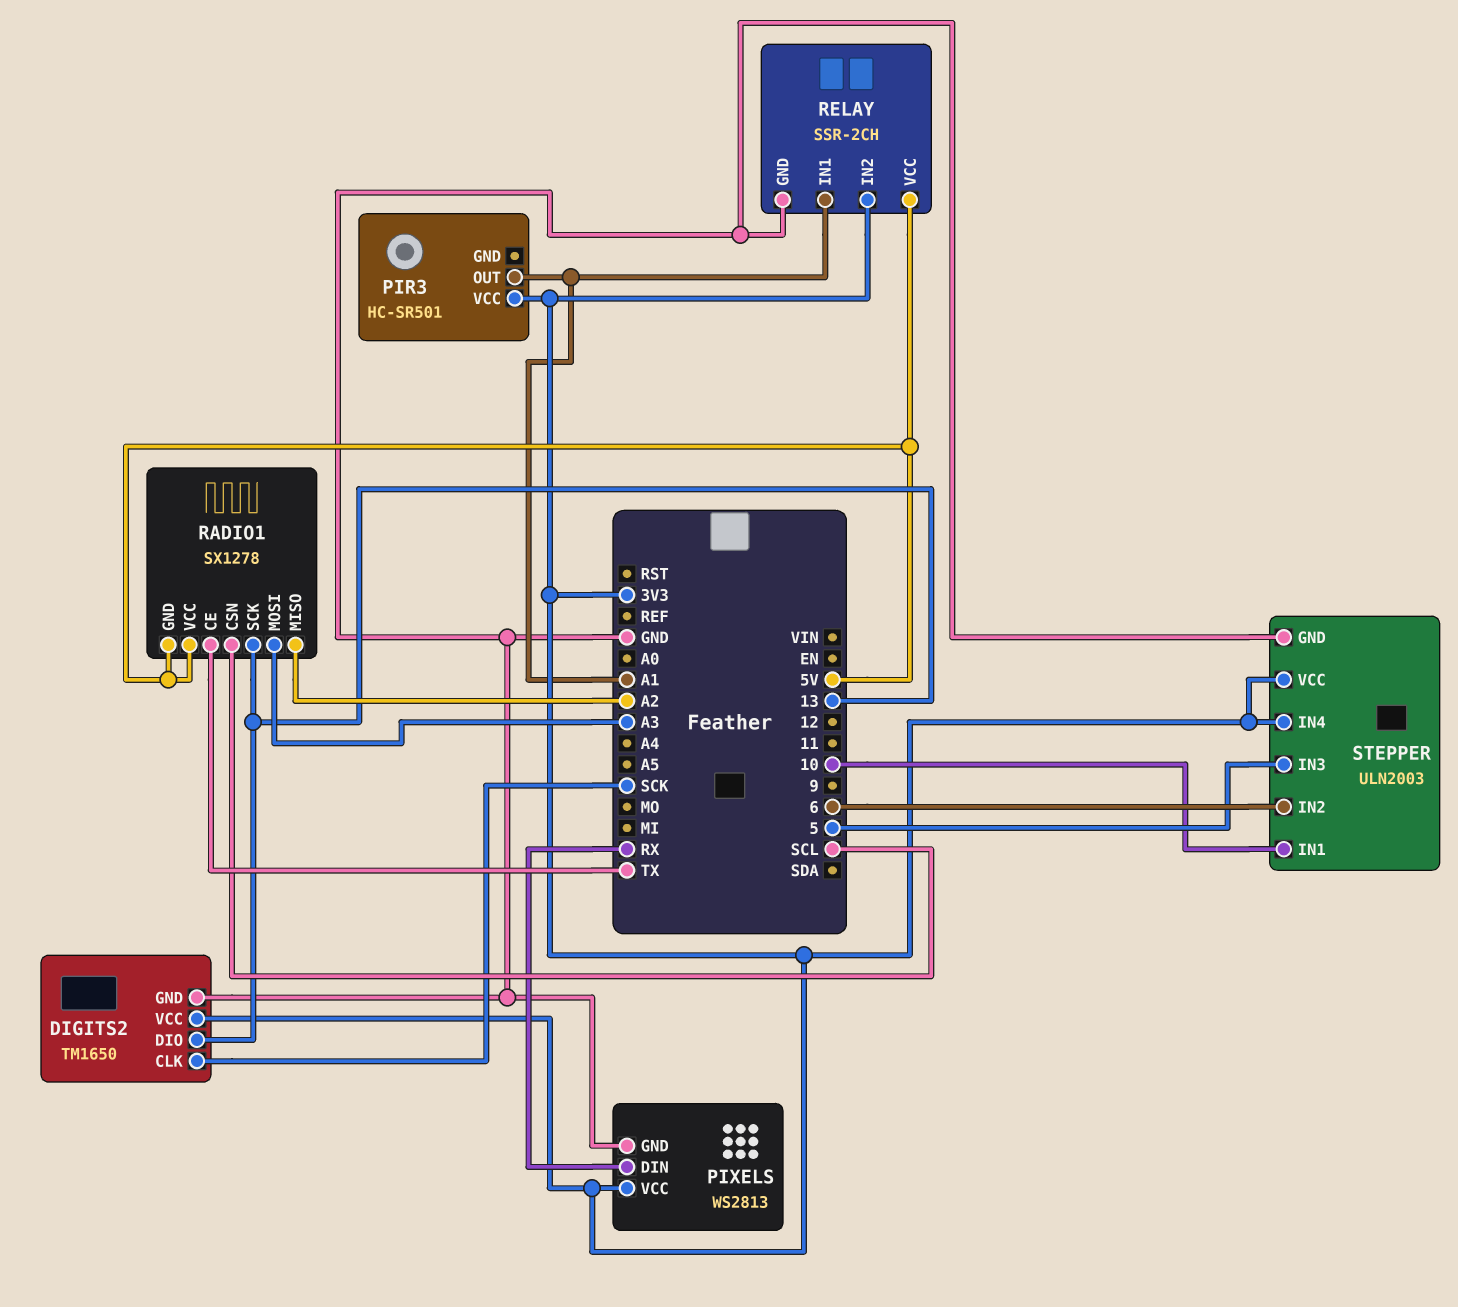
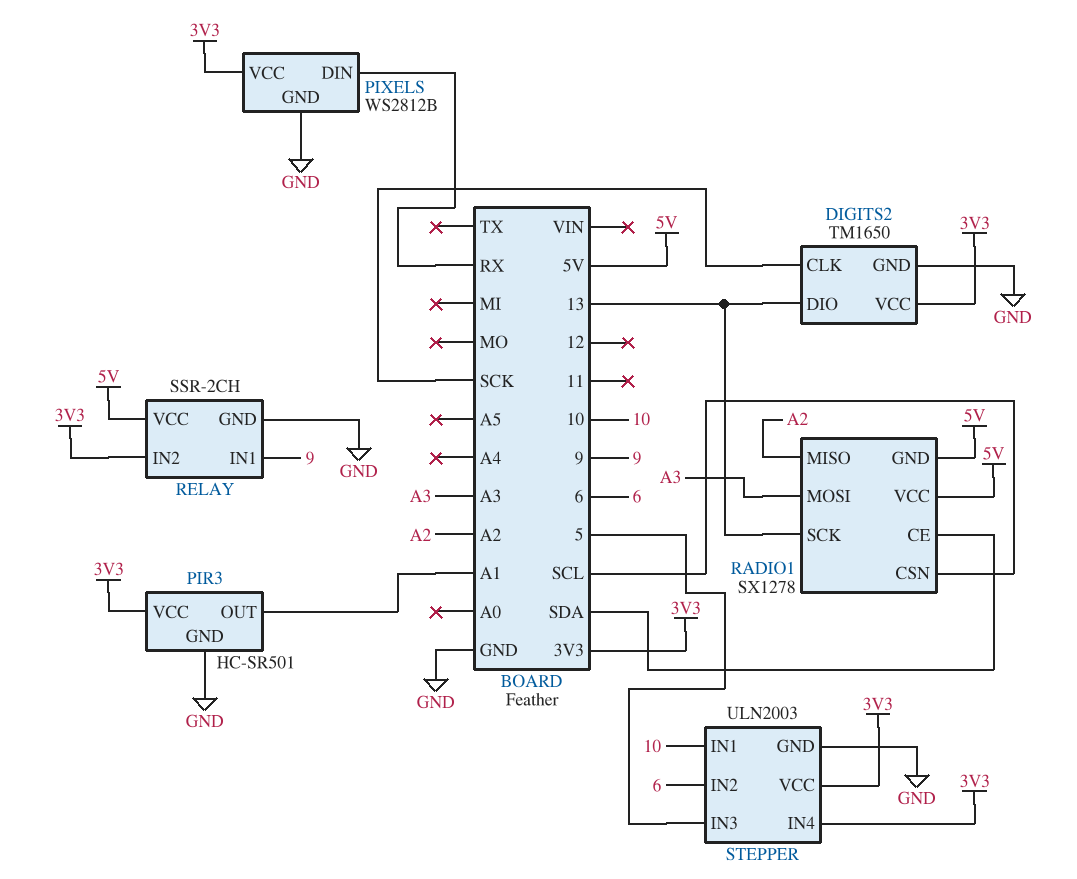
PIR3 pin GND: none -> GND
PIXELS: WS2813 -> WS2812B
RADIO1 pin CE: TX -> SDA
RELAY pin IN1: A1 -> 9

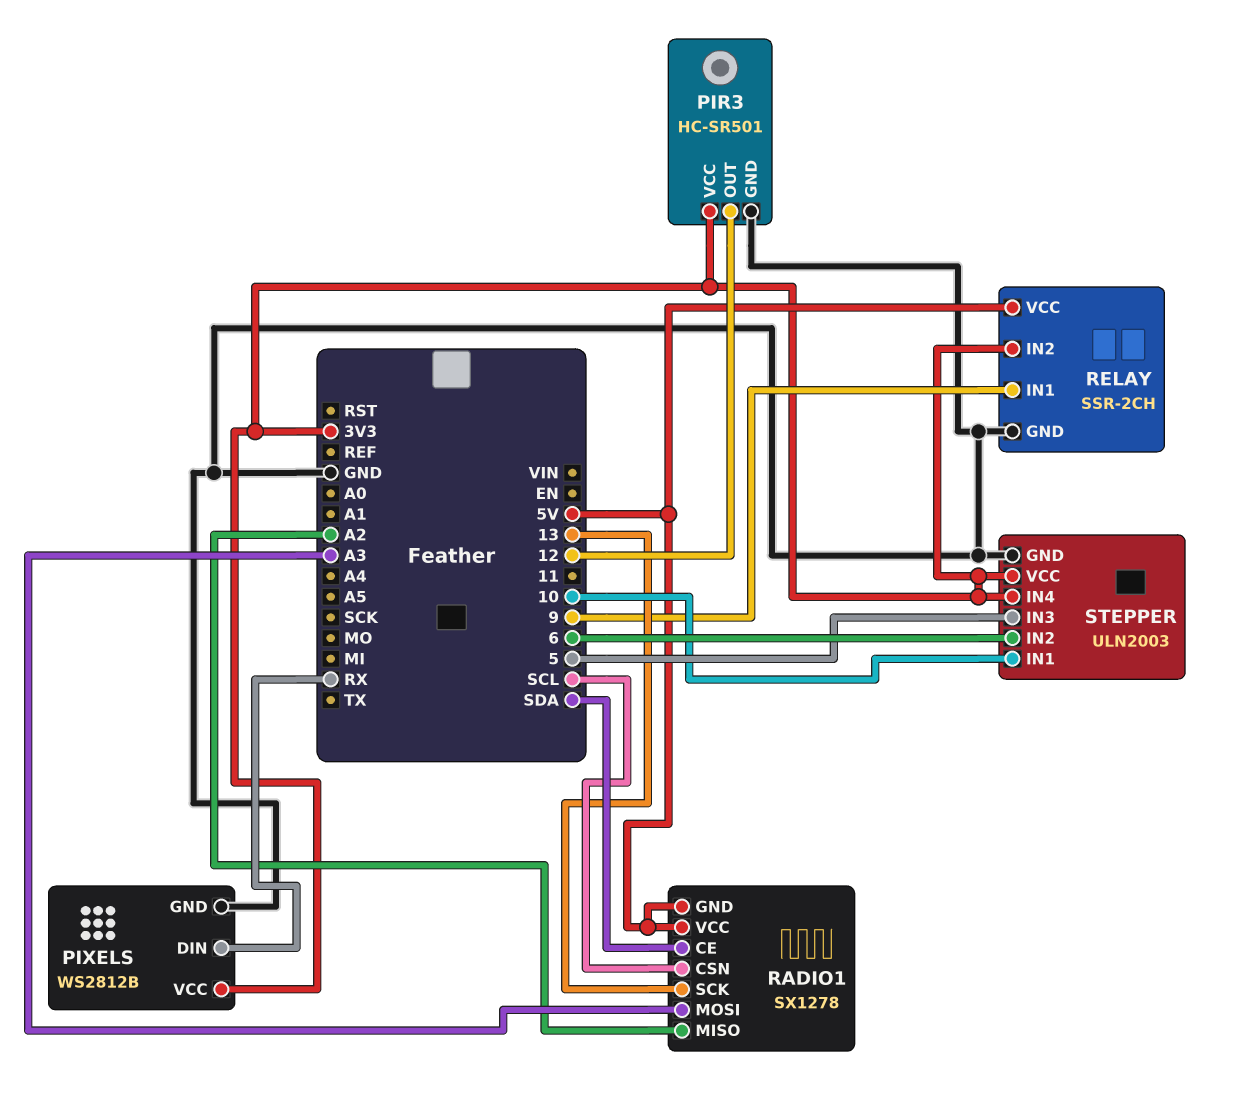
DIGITS2: TM1650 -> none
DIGITS2 pin CLK: SCK -> none
DIGITS2 pin DIO: 13 -> none
DIGITS2 pin GND: GND -> none
DIGITS2 pin VCC: 3V3 -> none
PIR3 pin OUT: A1 -> 12

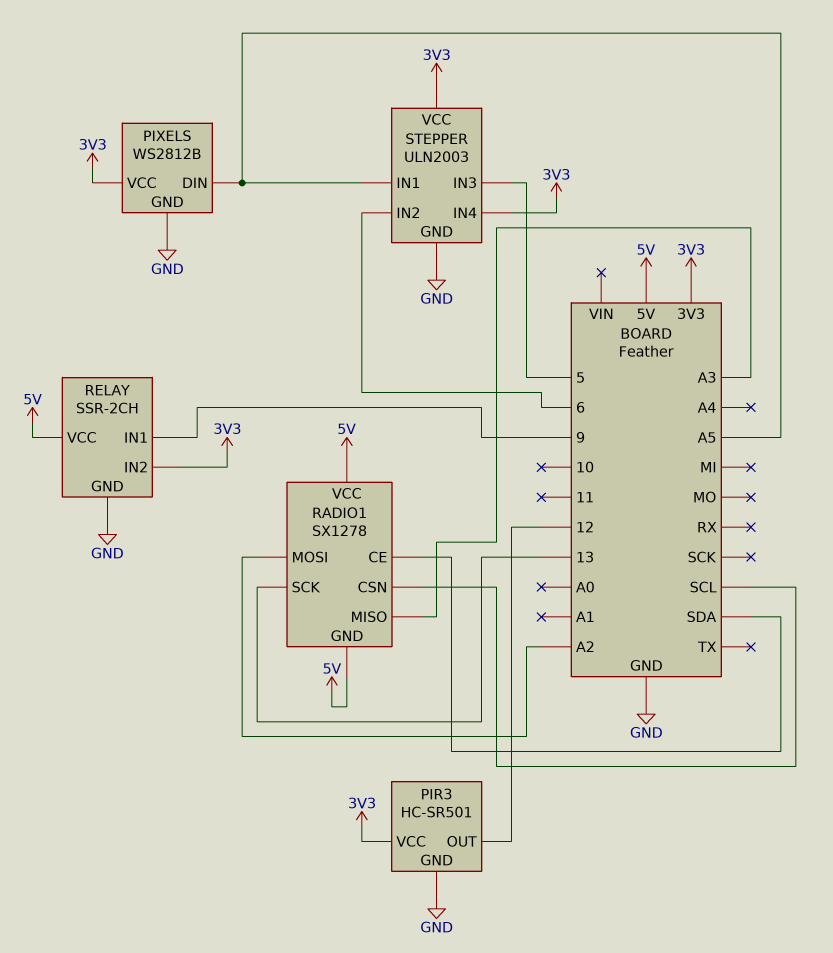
PIXELS pin DIN: RX -> A5
RADIO1 pin MISO: A2 -> A3
RADIO1 pin MOSI: A3 -> A2
STEPPER pin IN1: 10 -> A5

